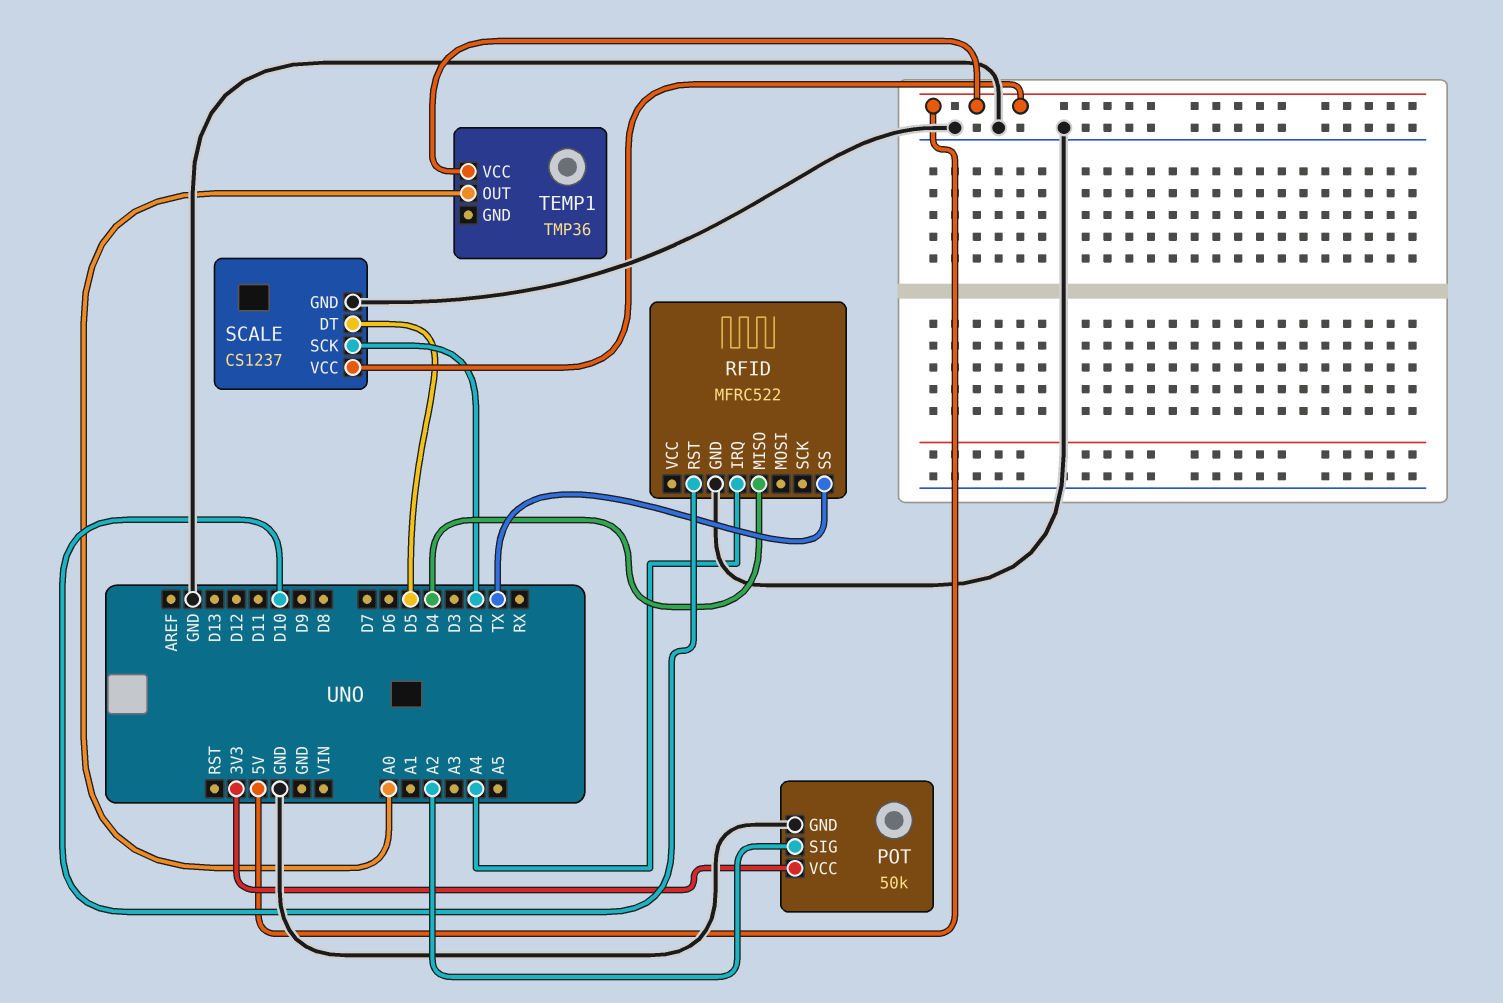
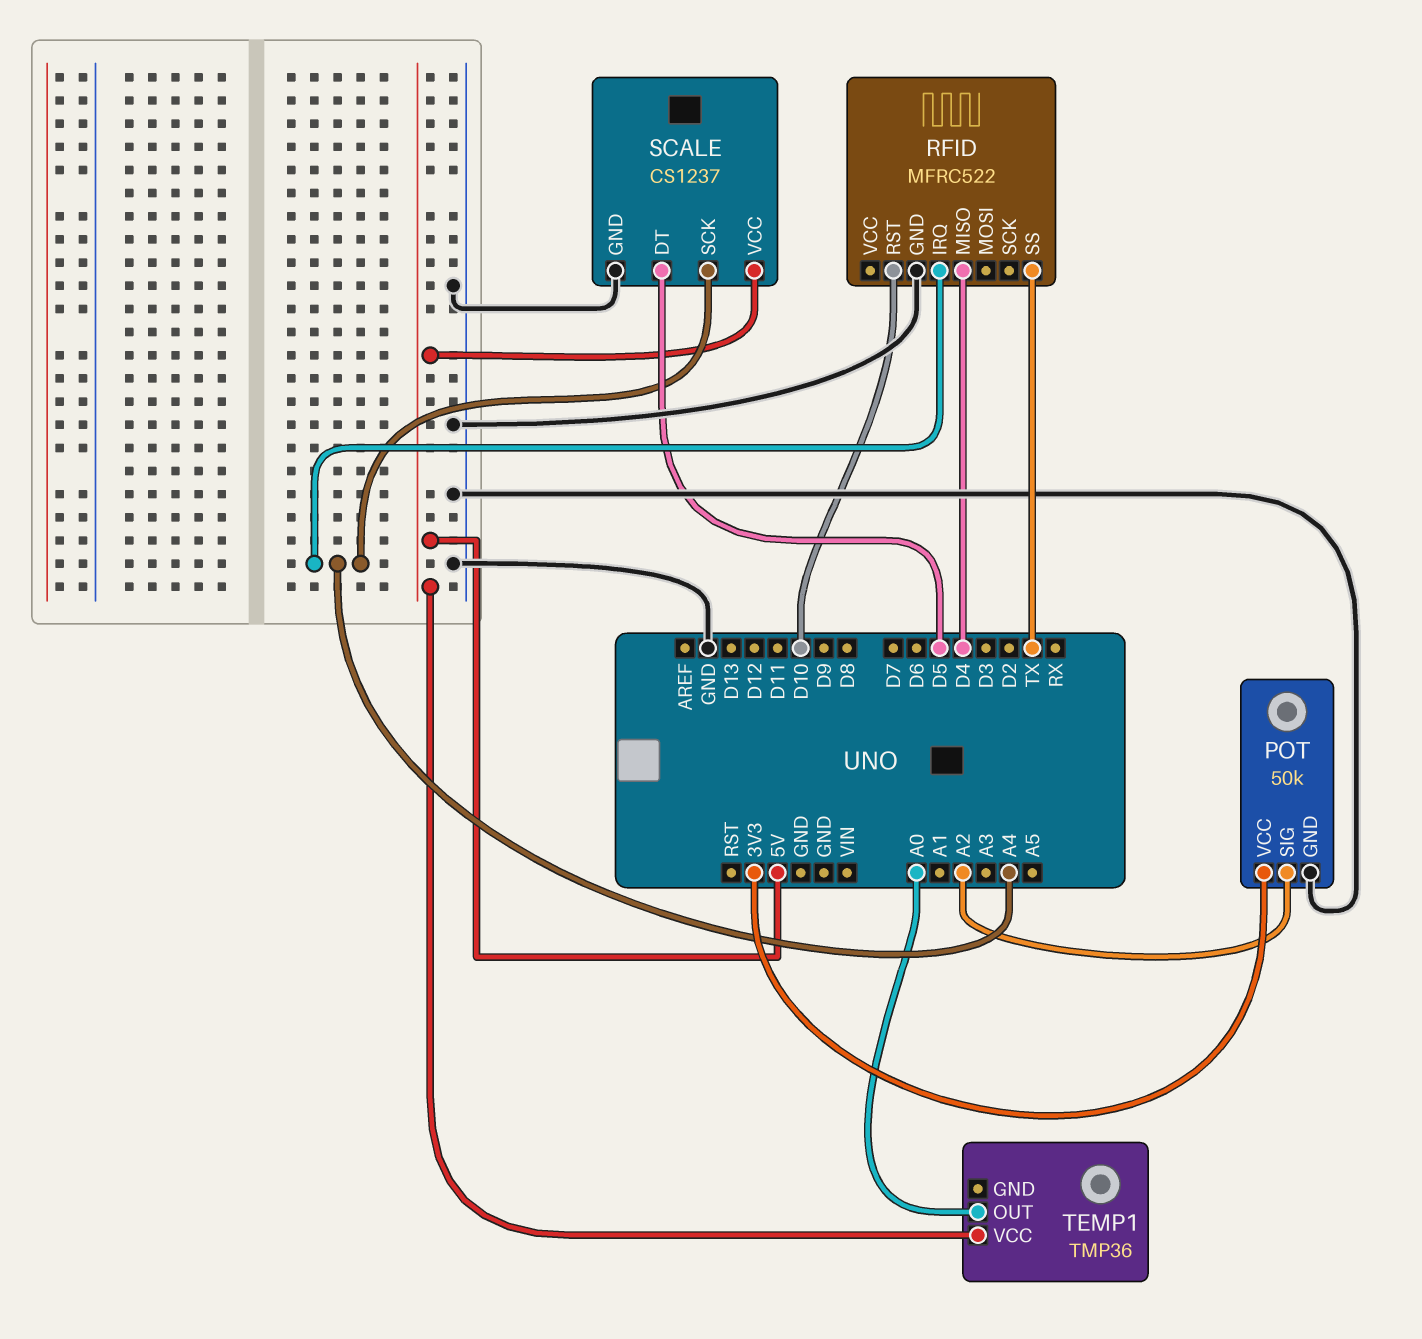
SCALE pin SCK: D2 -> A4

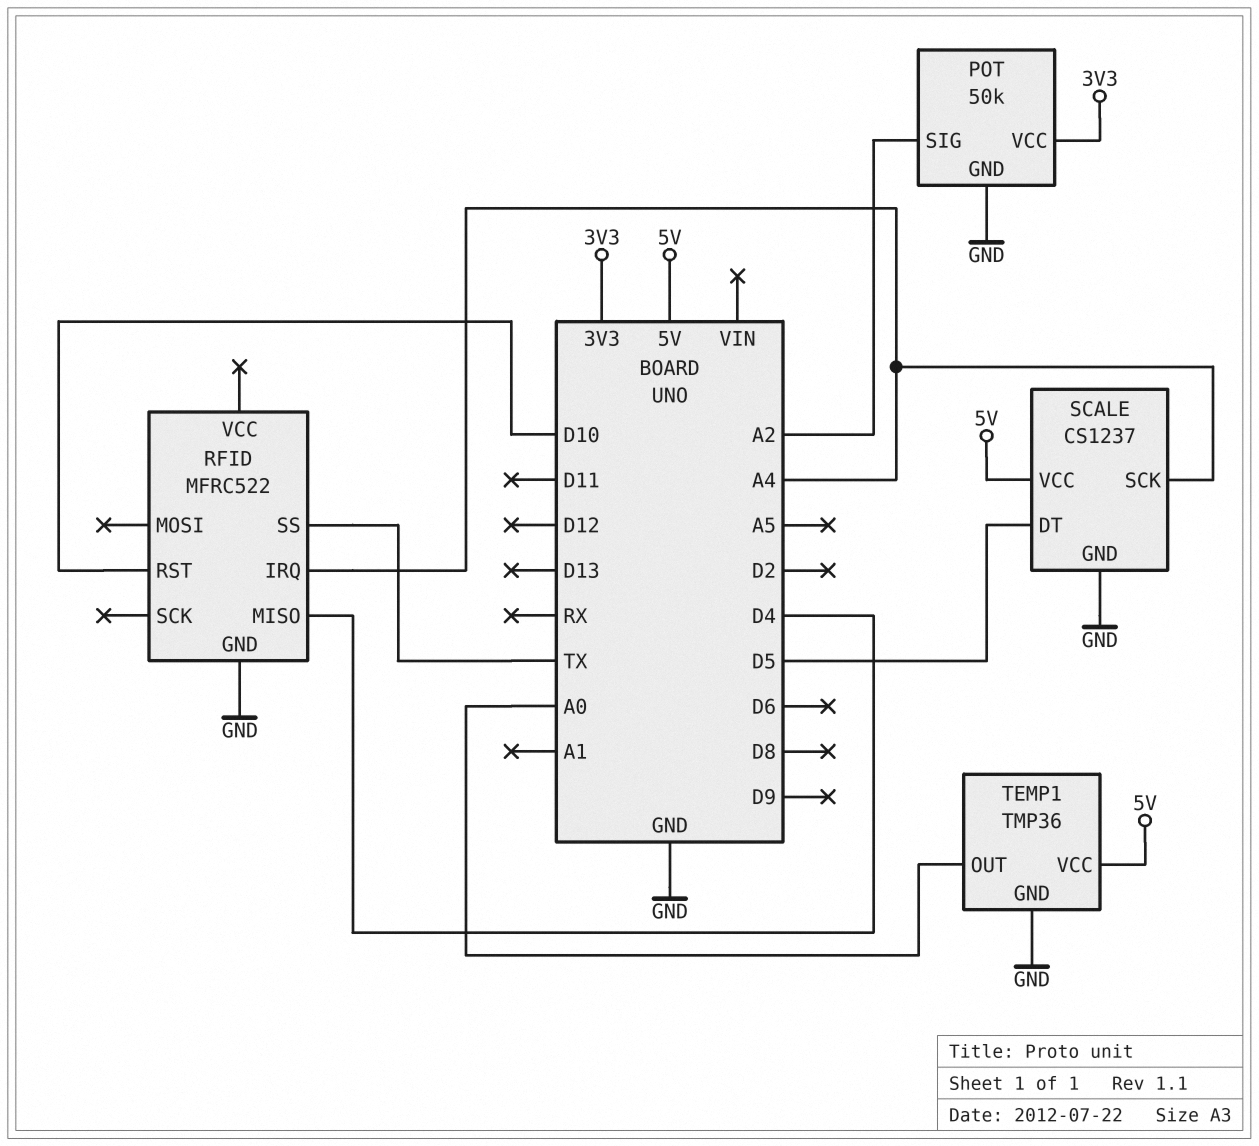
TEMP1 pin GND: none -> GND

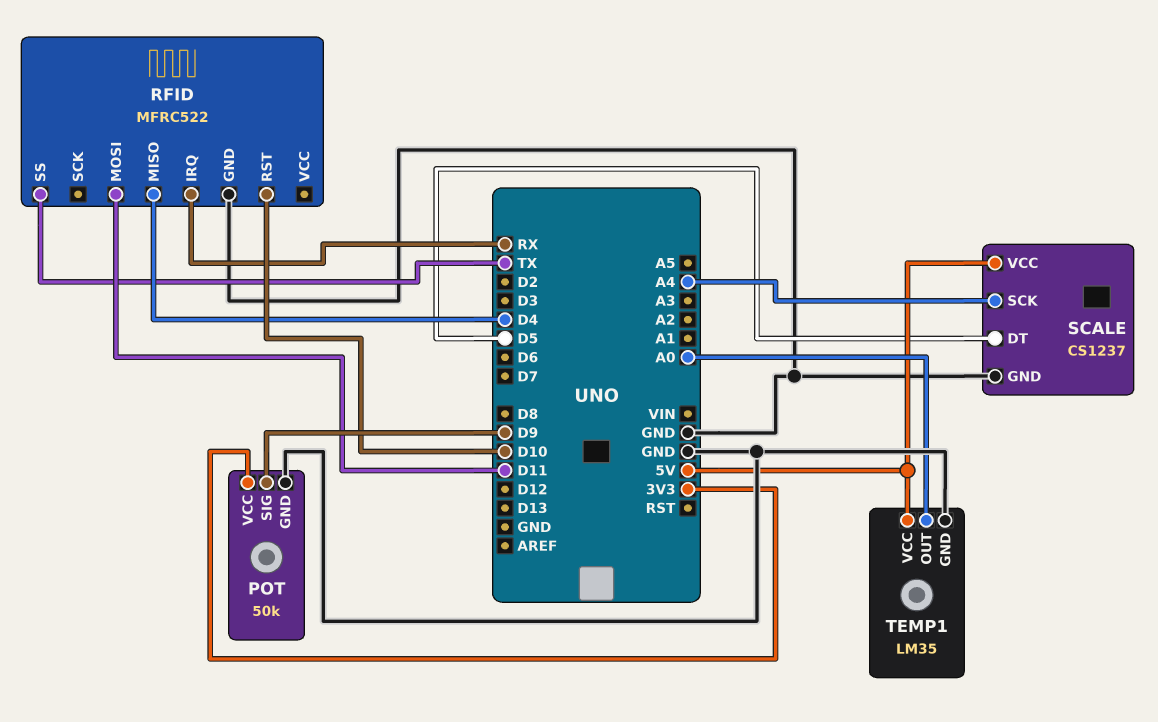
POT pin SIG: A2 -> D9
RFID pin IRQ: A4 -> RX
RFID pin MOSI: none -> D11
TEMP1: TMP36 -> LM35

